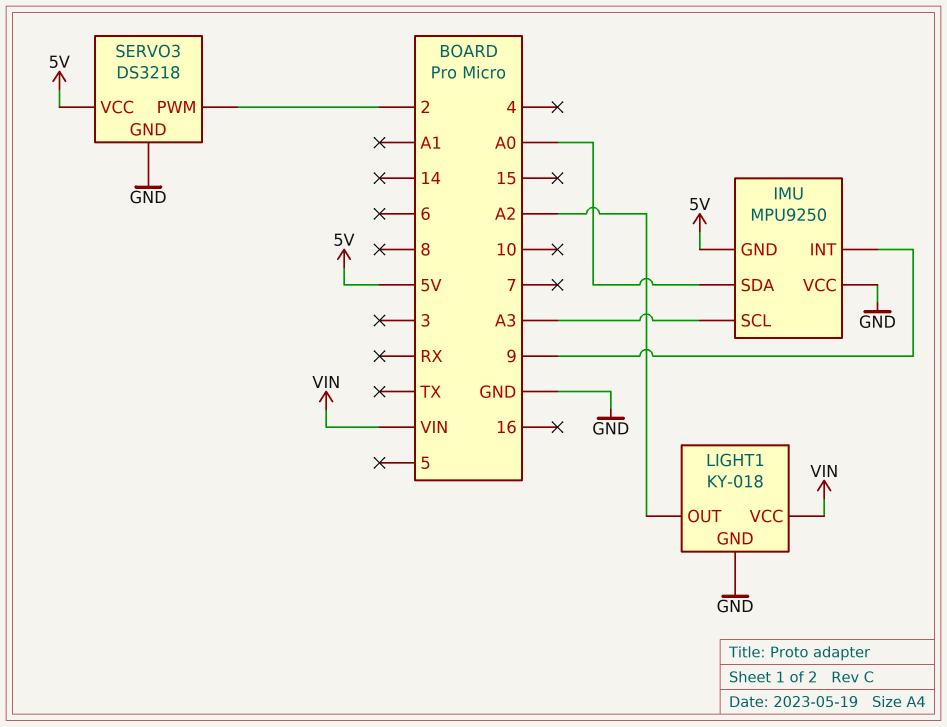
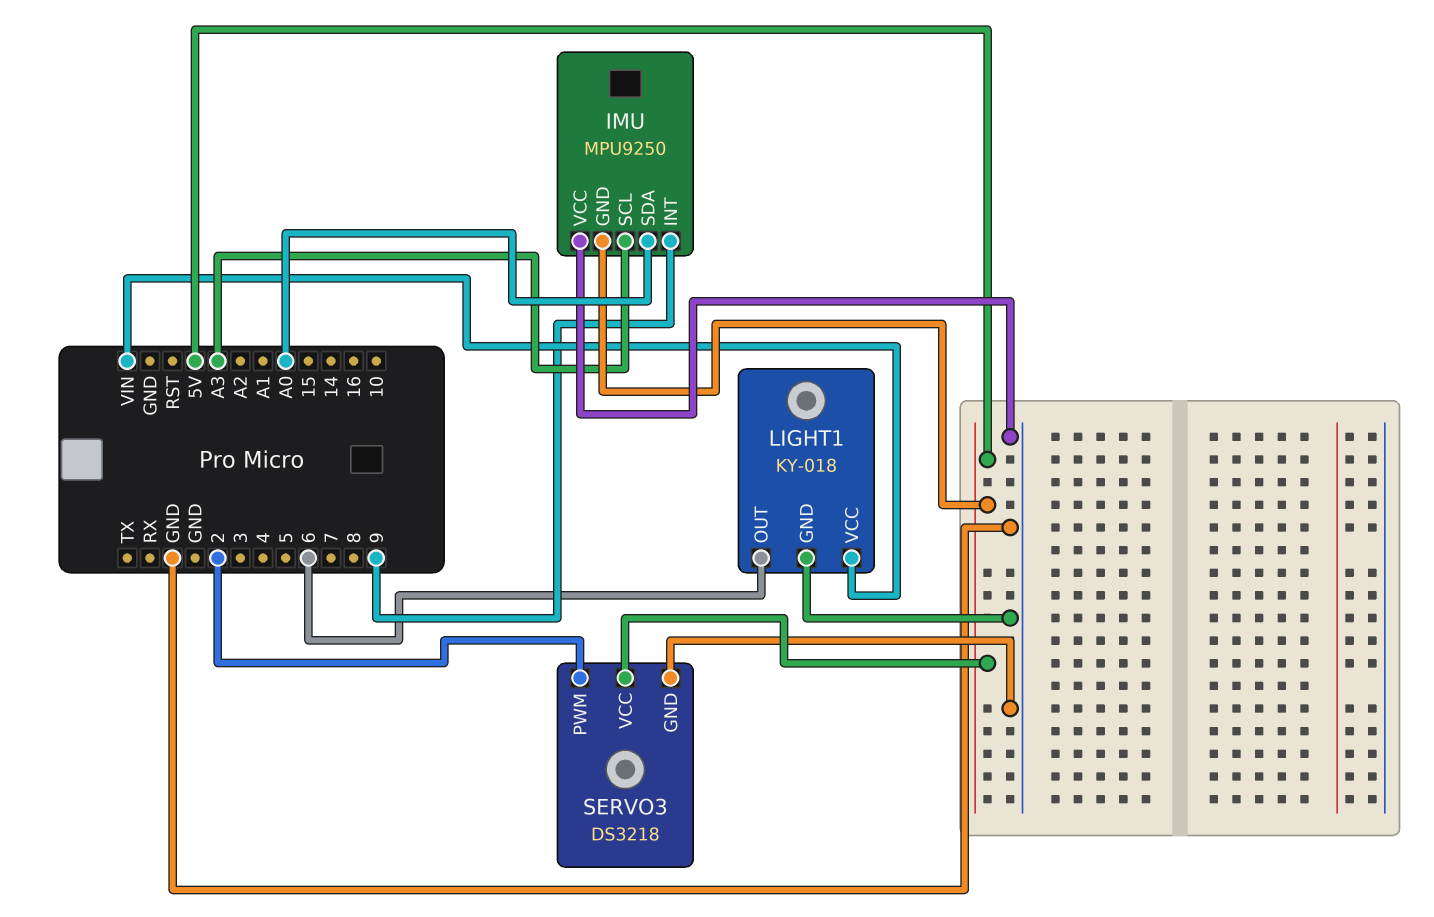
LIGHT1 pin OUT: A2 -> 6

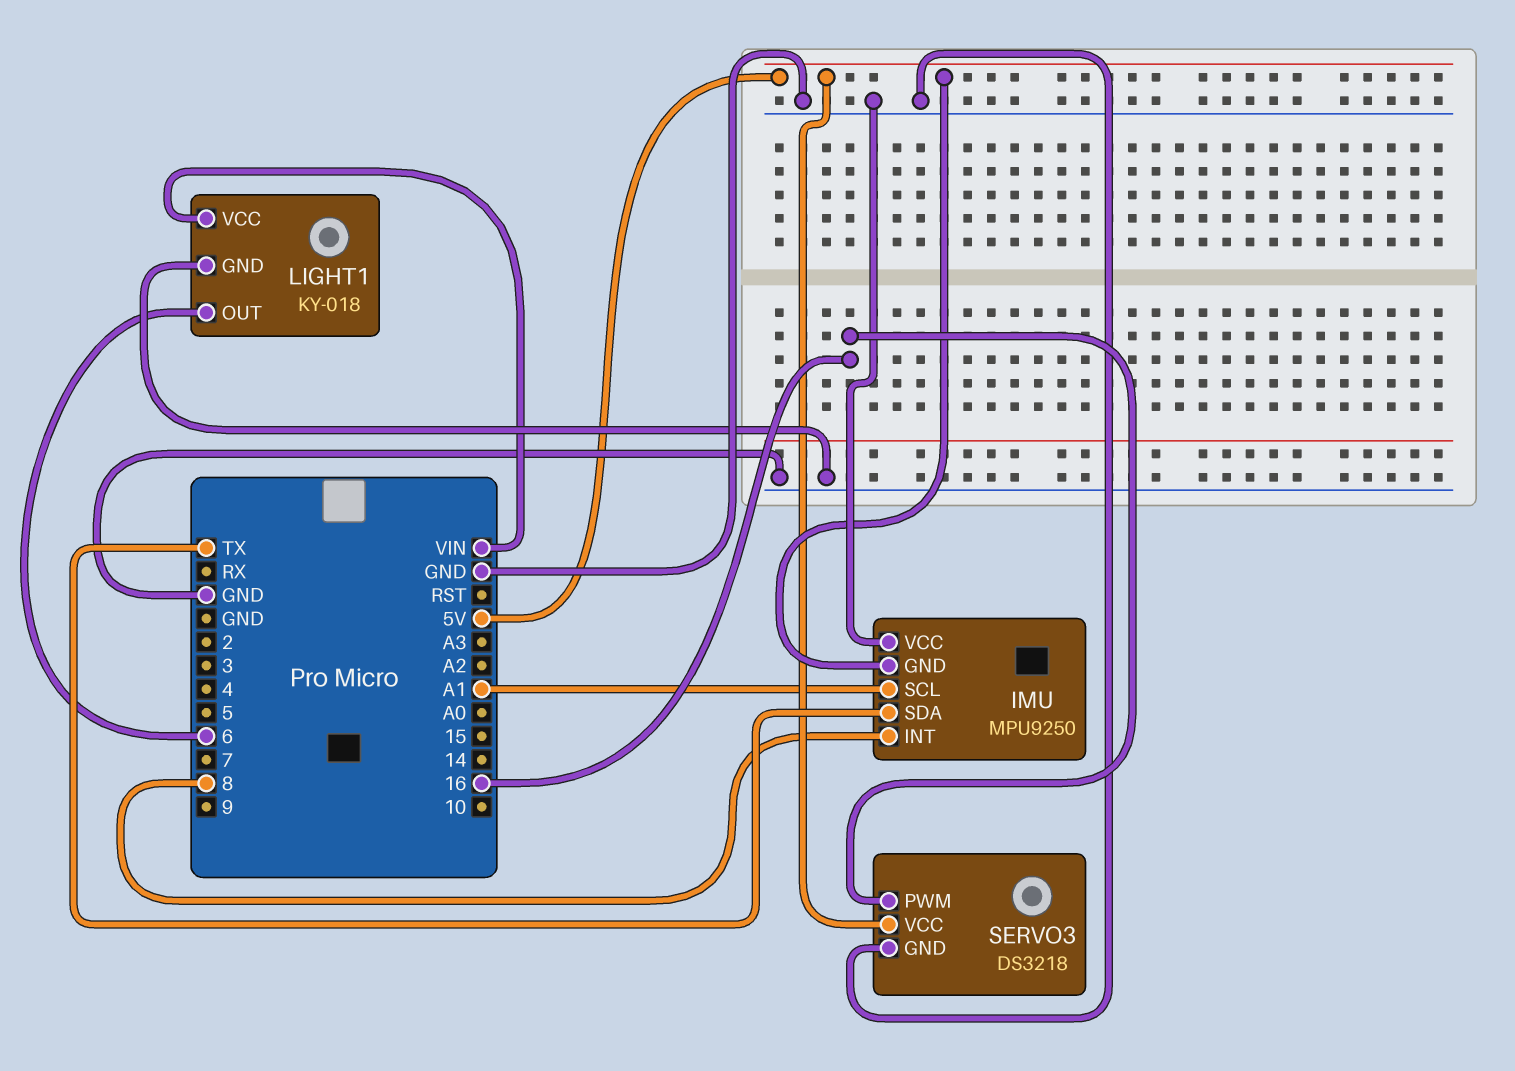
IMU pin INT: 9 -> 8
IMU pin SCL: A3 -> A1
IMU pin SDA: A0 -> TX
SERVO3 pin PWM: 2 -> 16

